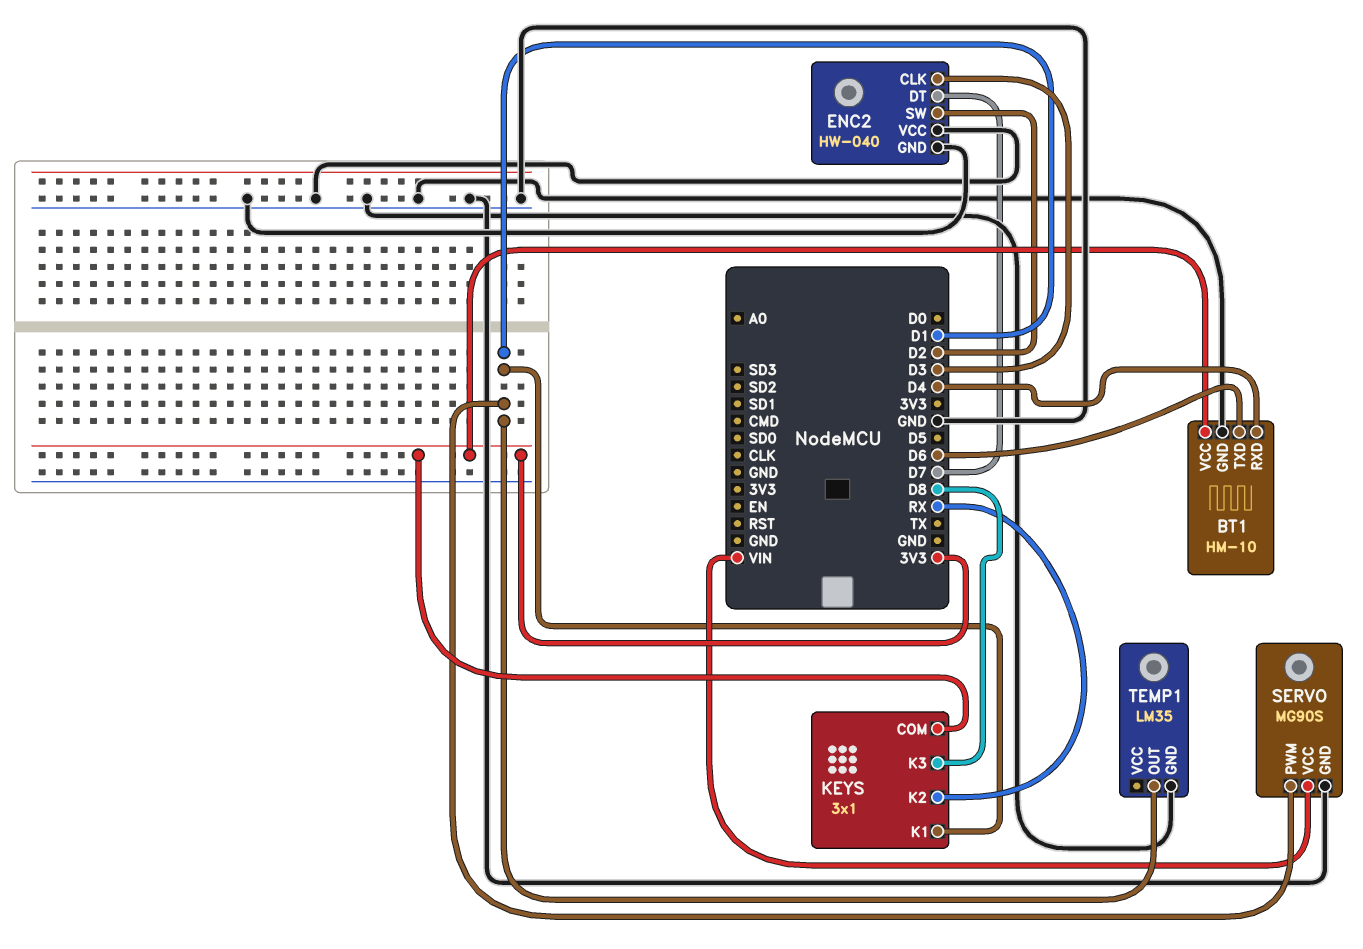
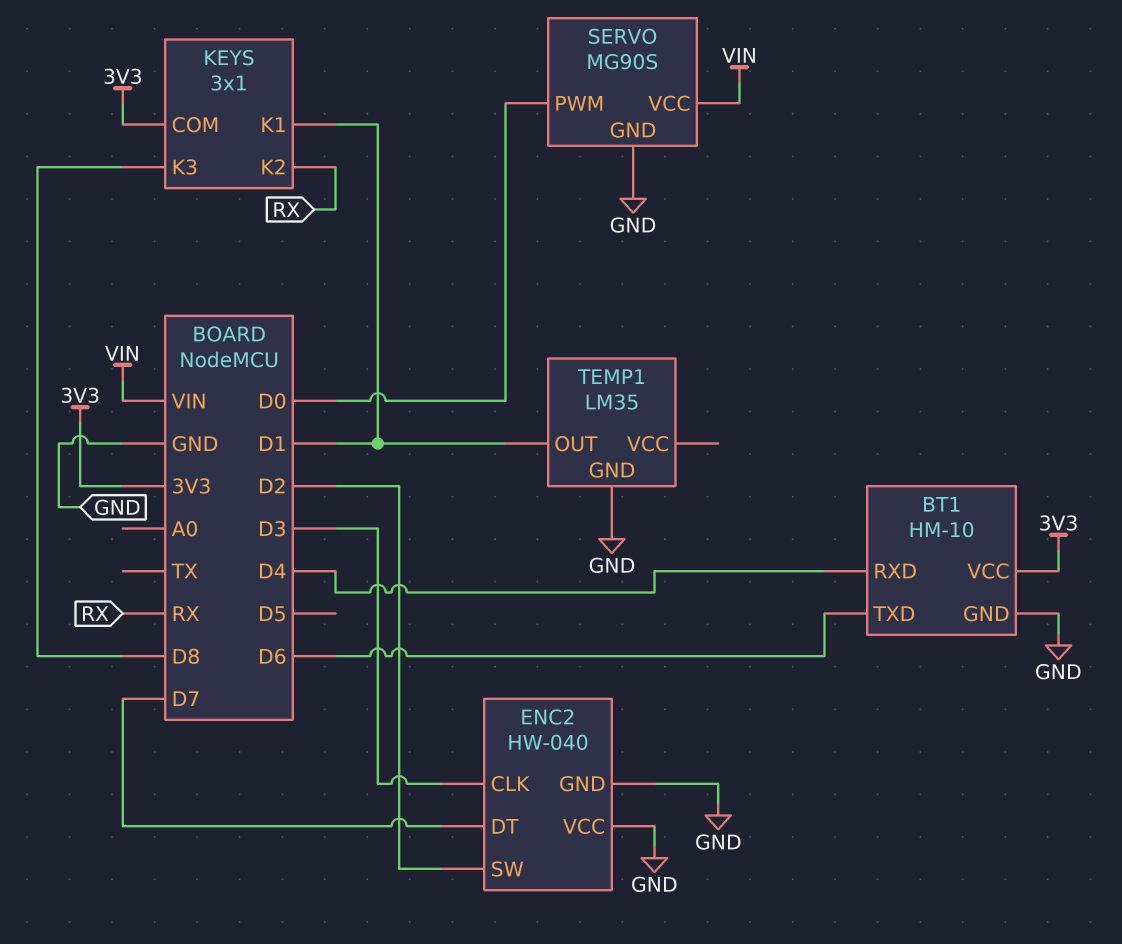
SERVO pin PWM: D1 -> D0

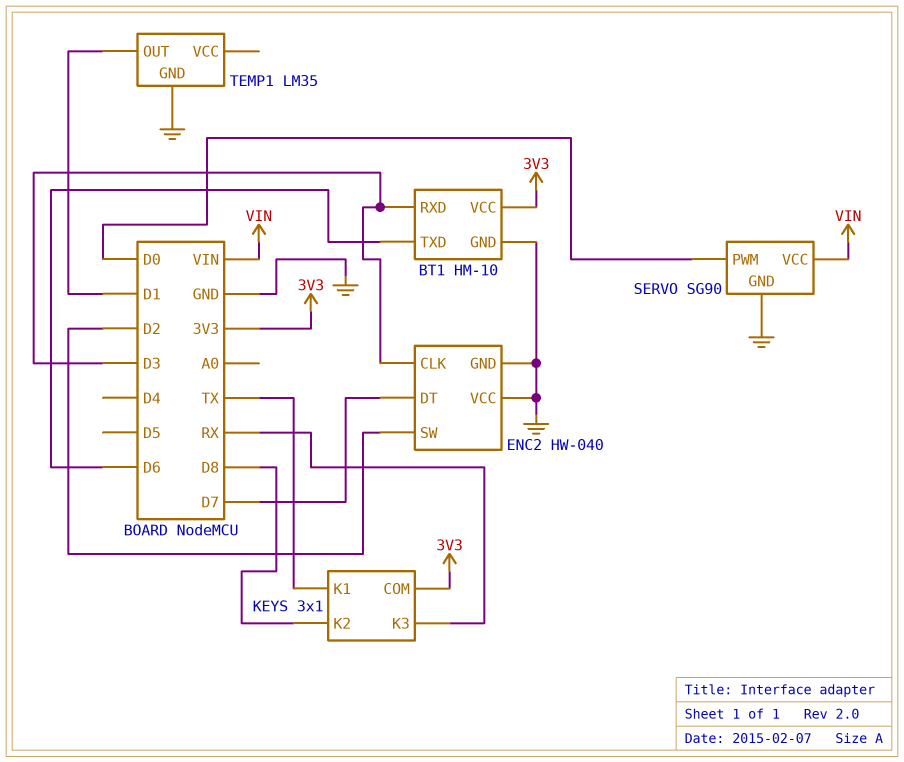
BT1 pin RXD: D4 -> D3
KEYS pin K1: D1 -> TX
KEYS pin K2: RX -> D8
KEYS pin K3: D8 -> RX
SERVO: MG90S -> SG90

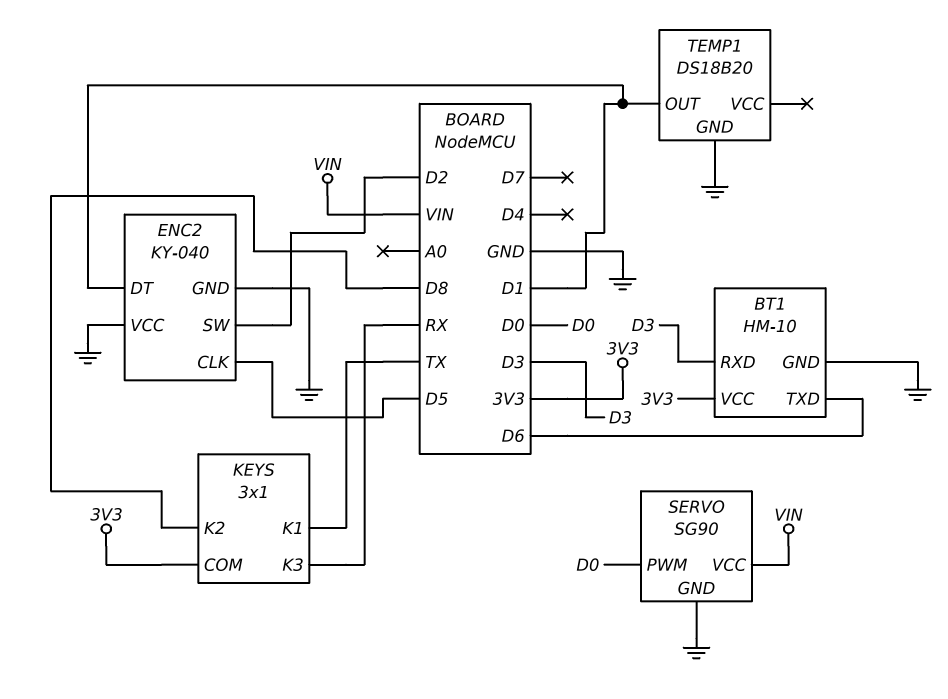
ENC2: HW-040 -> KY-040
ENC2 pin CLK: D3 -> D5
ENC2 pin DT: D7 -> D1
TEMP1: LM35 -> DS18B20

